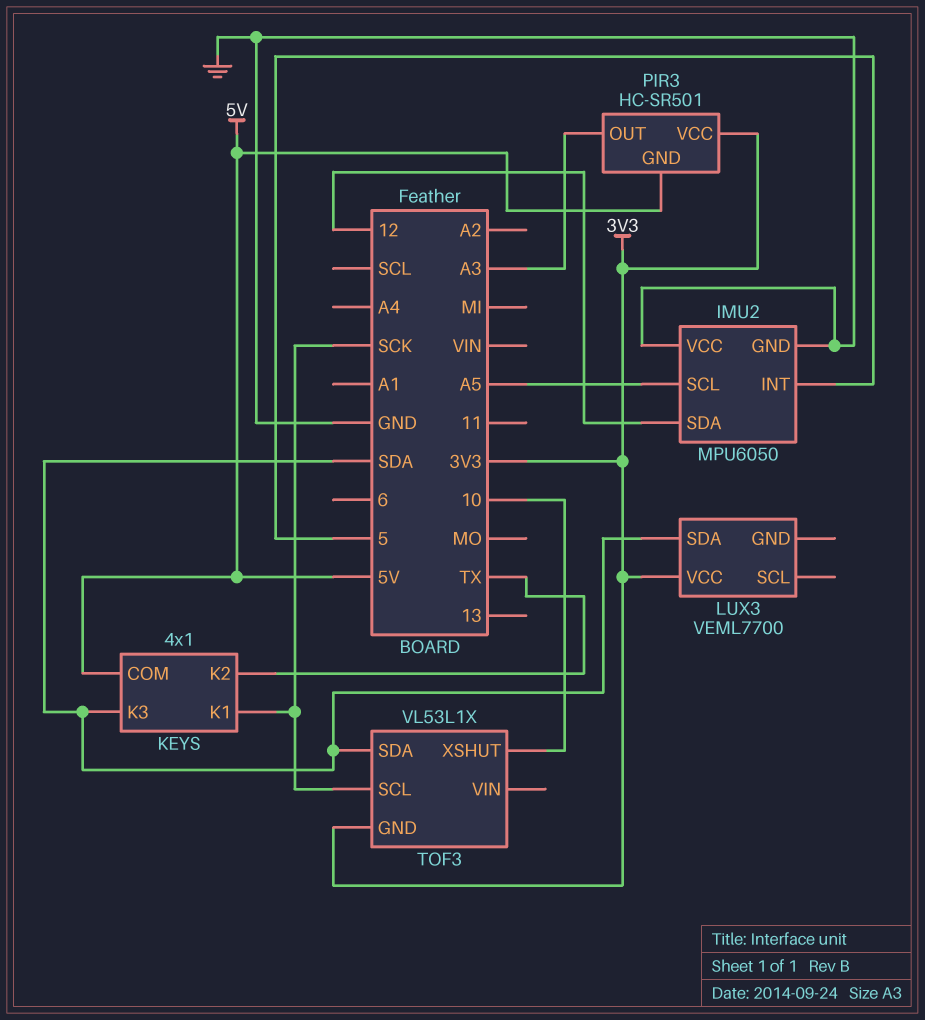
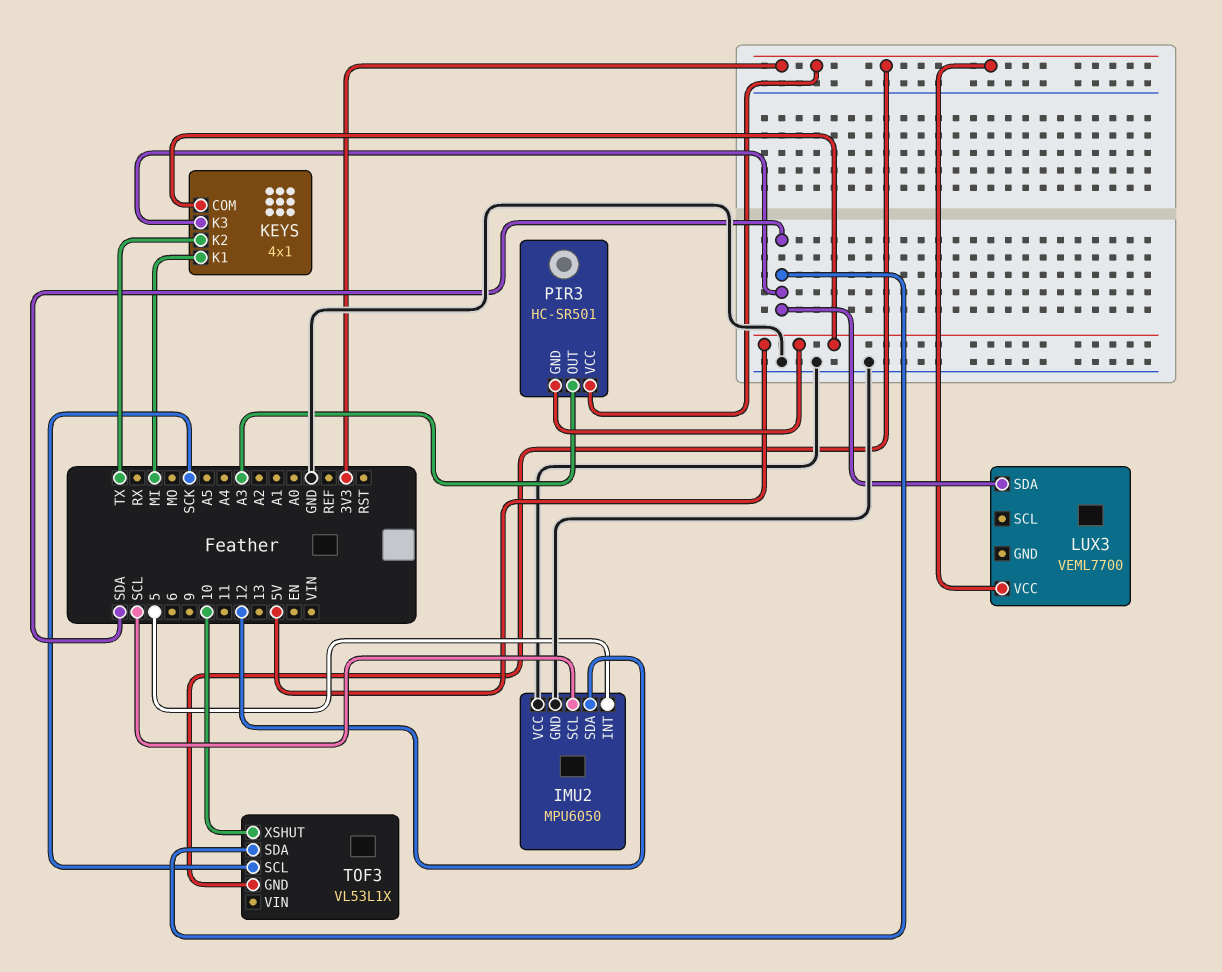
IMU2 pin SCL: A5 -> SCL
KEYS pin K1: SCK -> MI

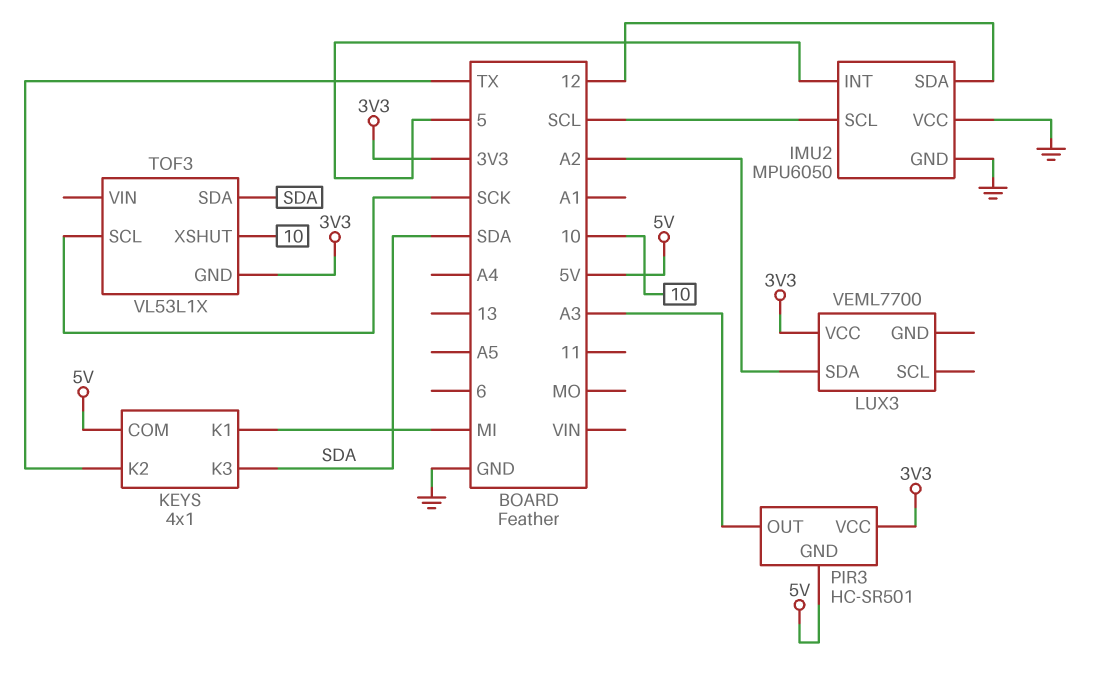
LUX3 pin SDA: SDA -> A2

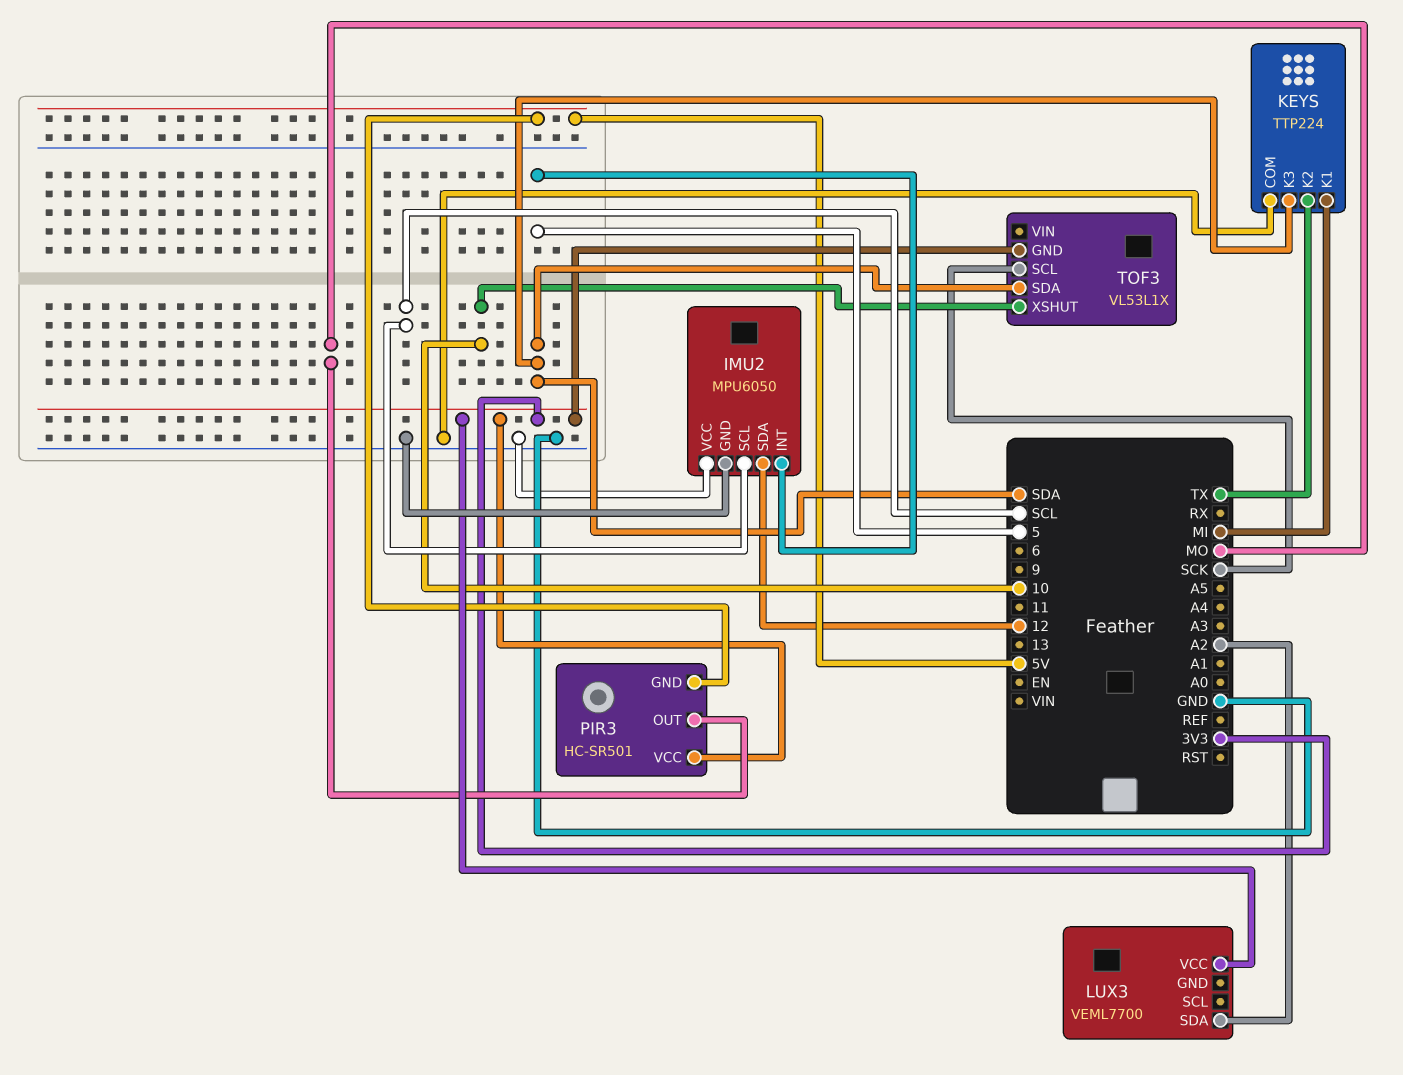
KEYS: 4x1 -> TTP224
KEYS pin COM: 5V -> GND
PIR3 pin OUT: A3 -> MO

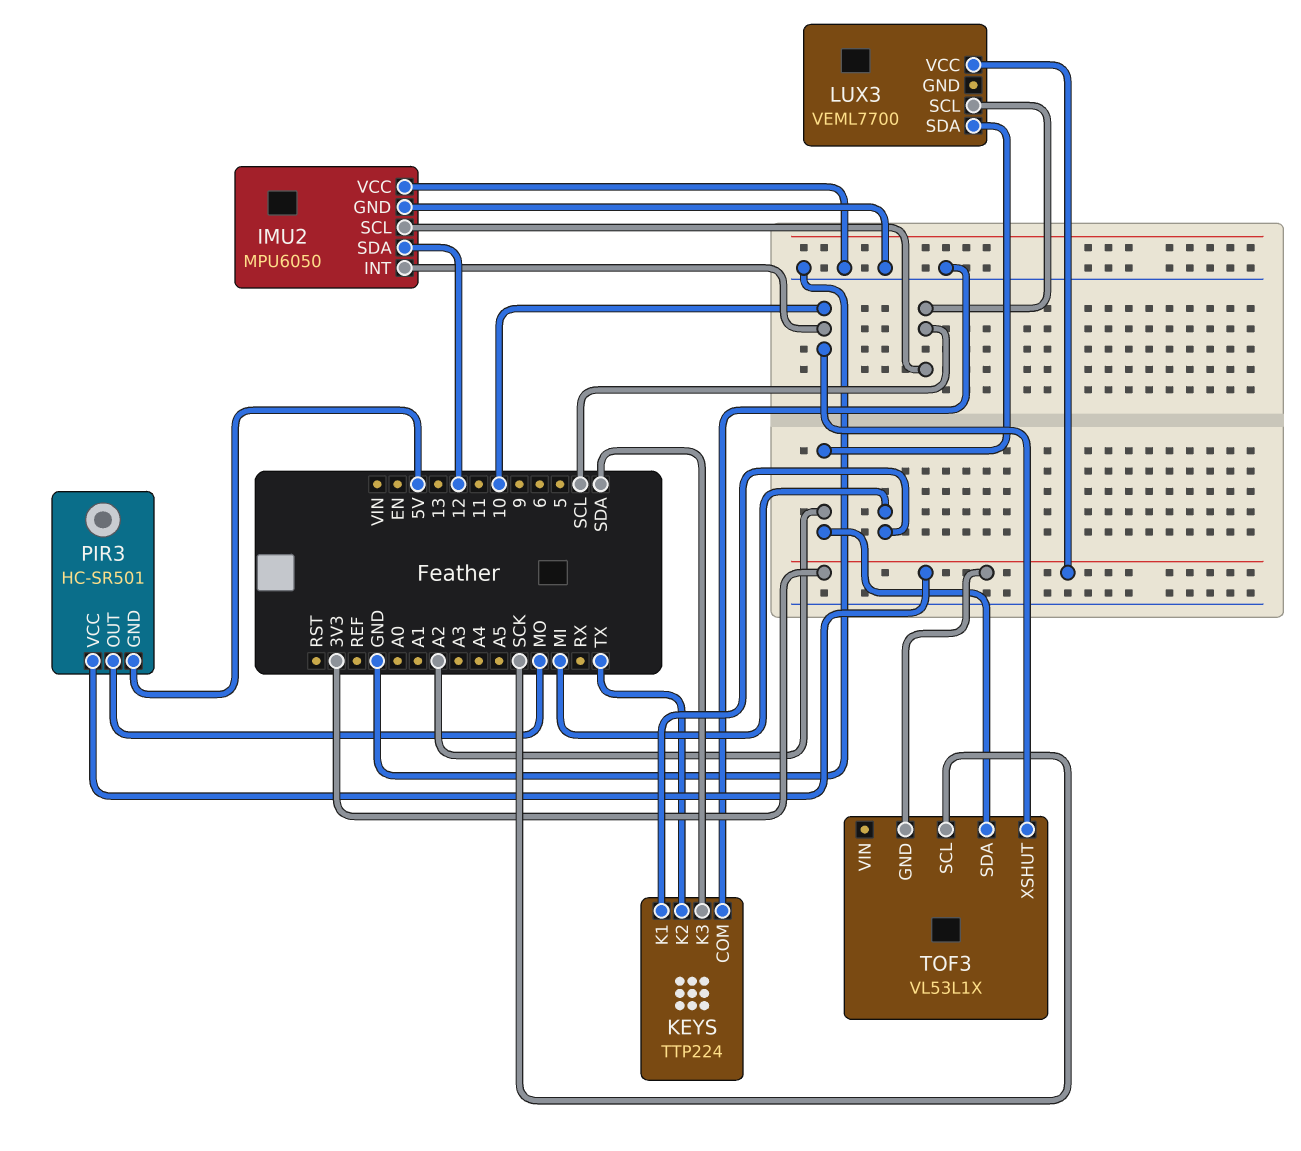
IMU2 pin INT: 5 -> 10
LUX3 pin SCL: none -> SCL
TOF3 pin SDA: SDA -> A2

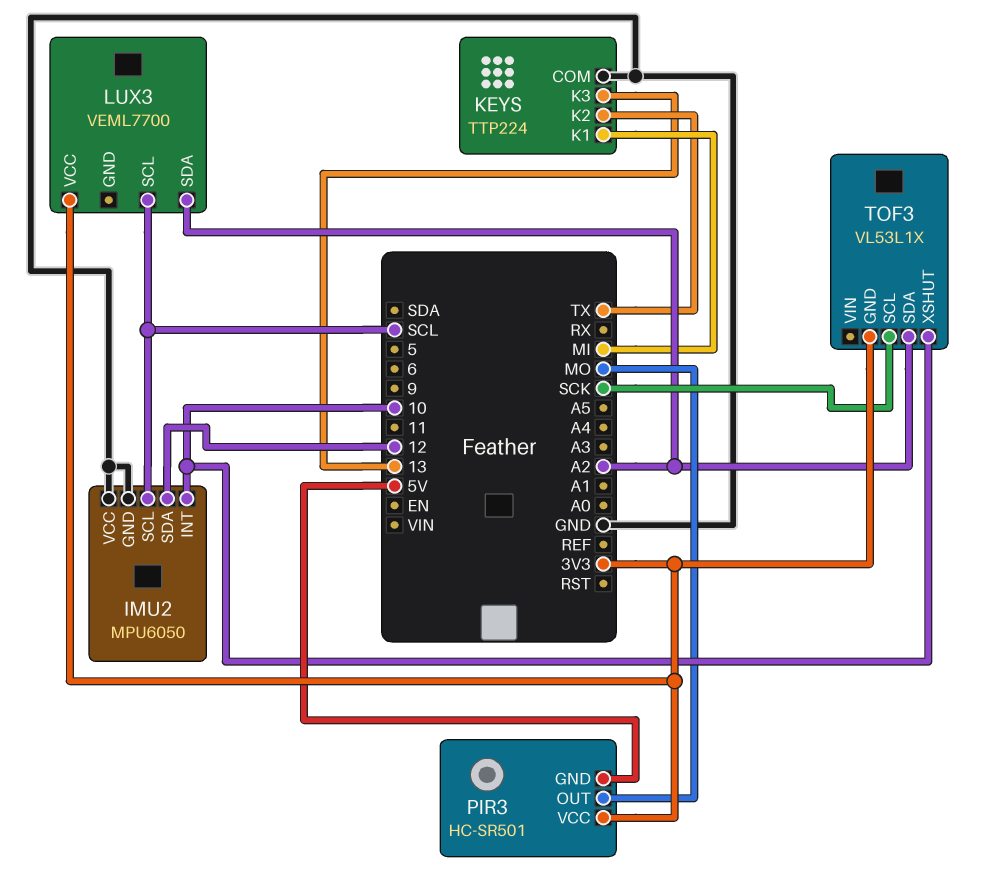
KEYS pin K3: SDA -> 13

